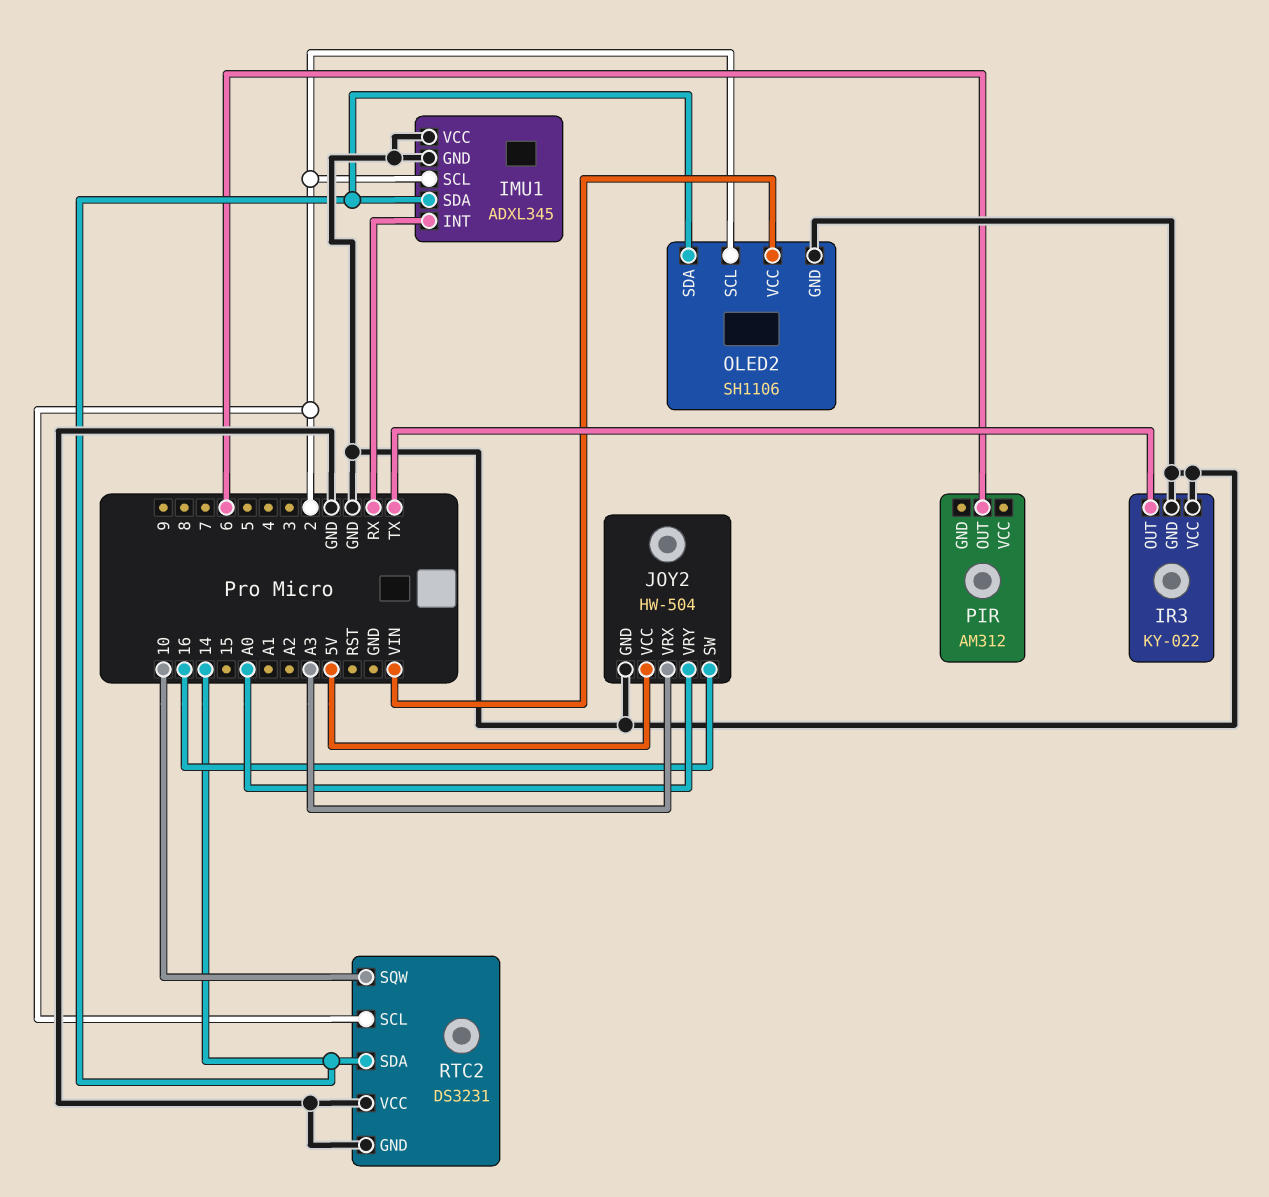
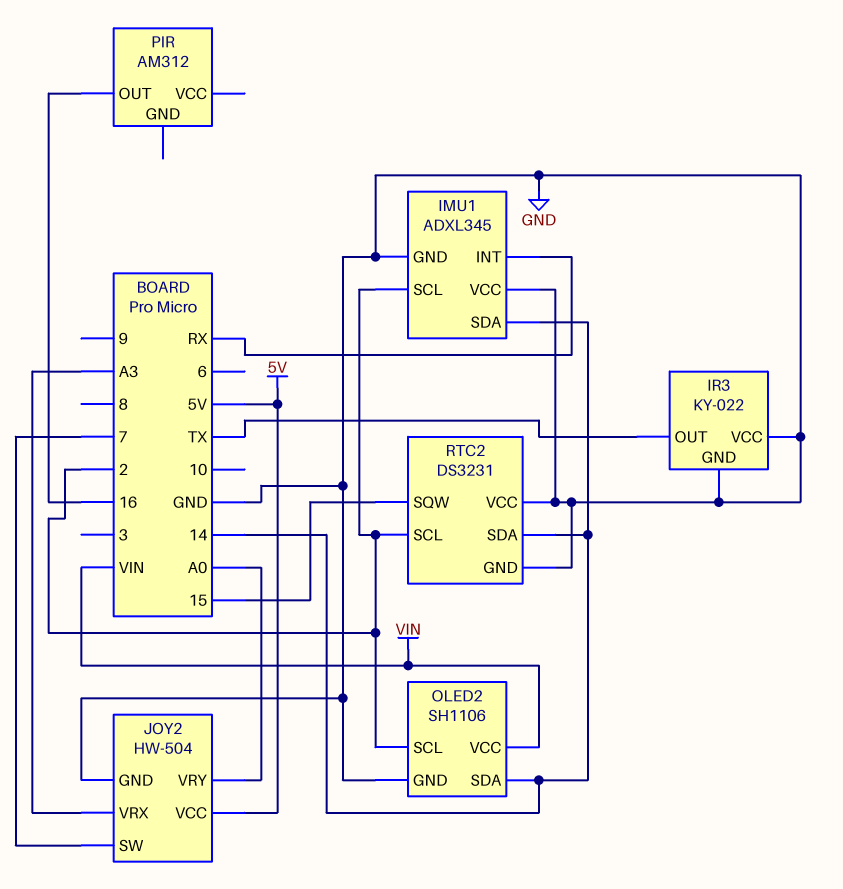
JOY2 pin SW: 16 -> 7
PIR pin OUT: 6 -> 16
RTC2 pin SQW: 10 -> 15

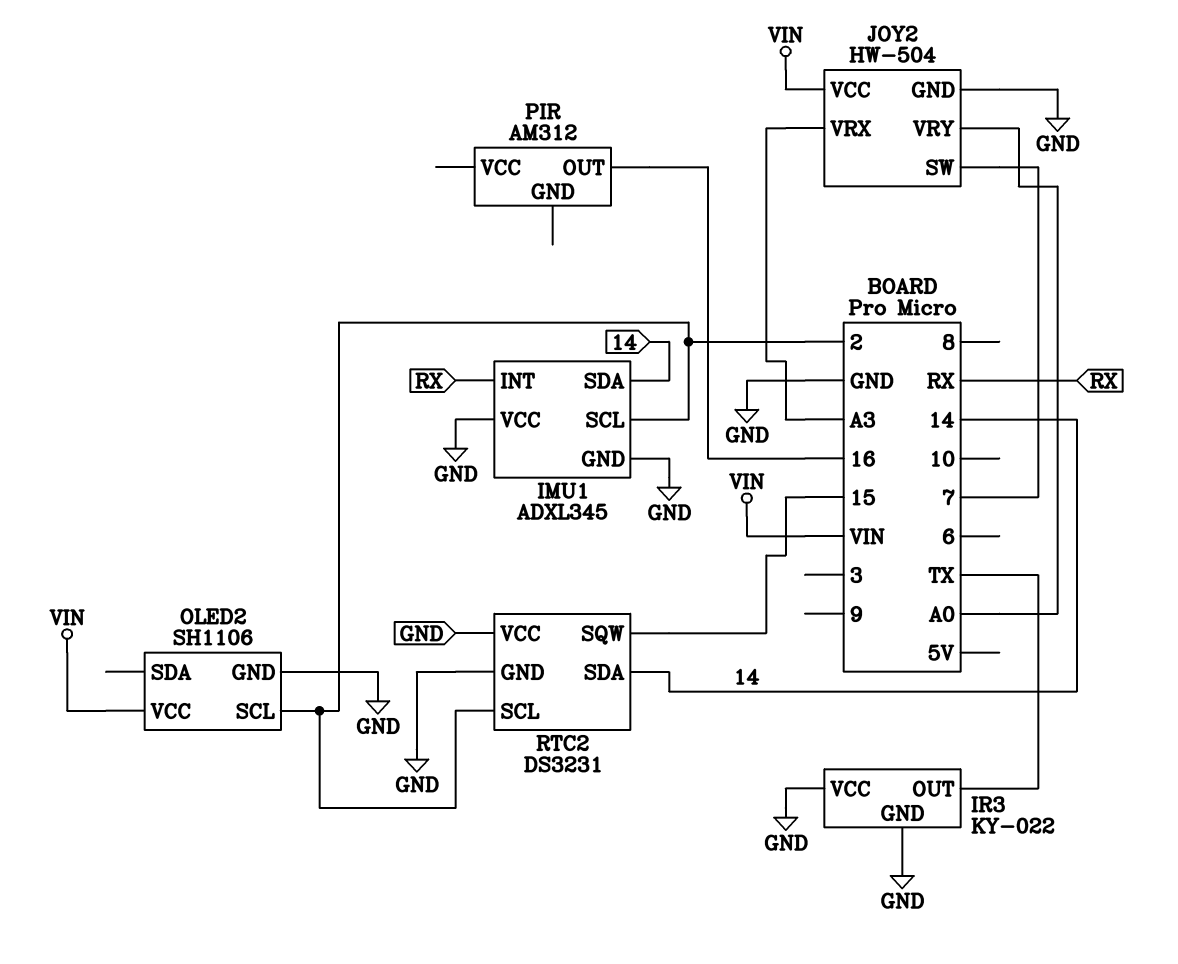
JOY2 pin VCC: 5V -> VIN
OLED2 pin SDA: 14 -> none

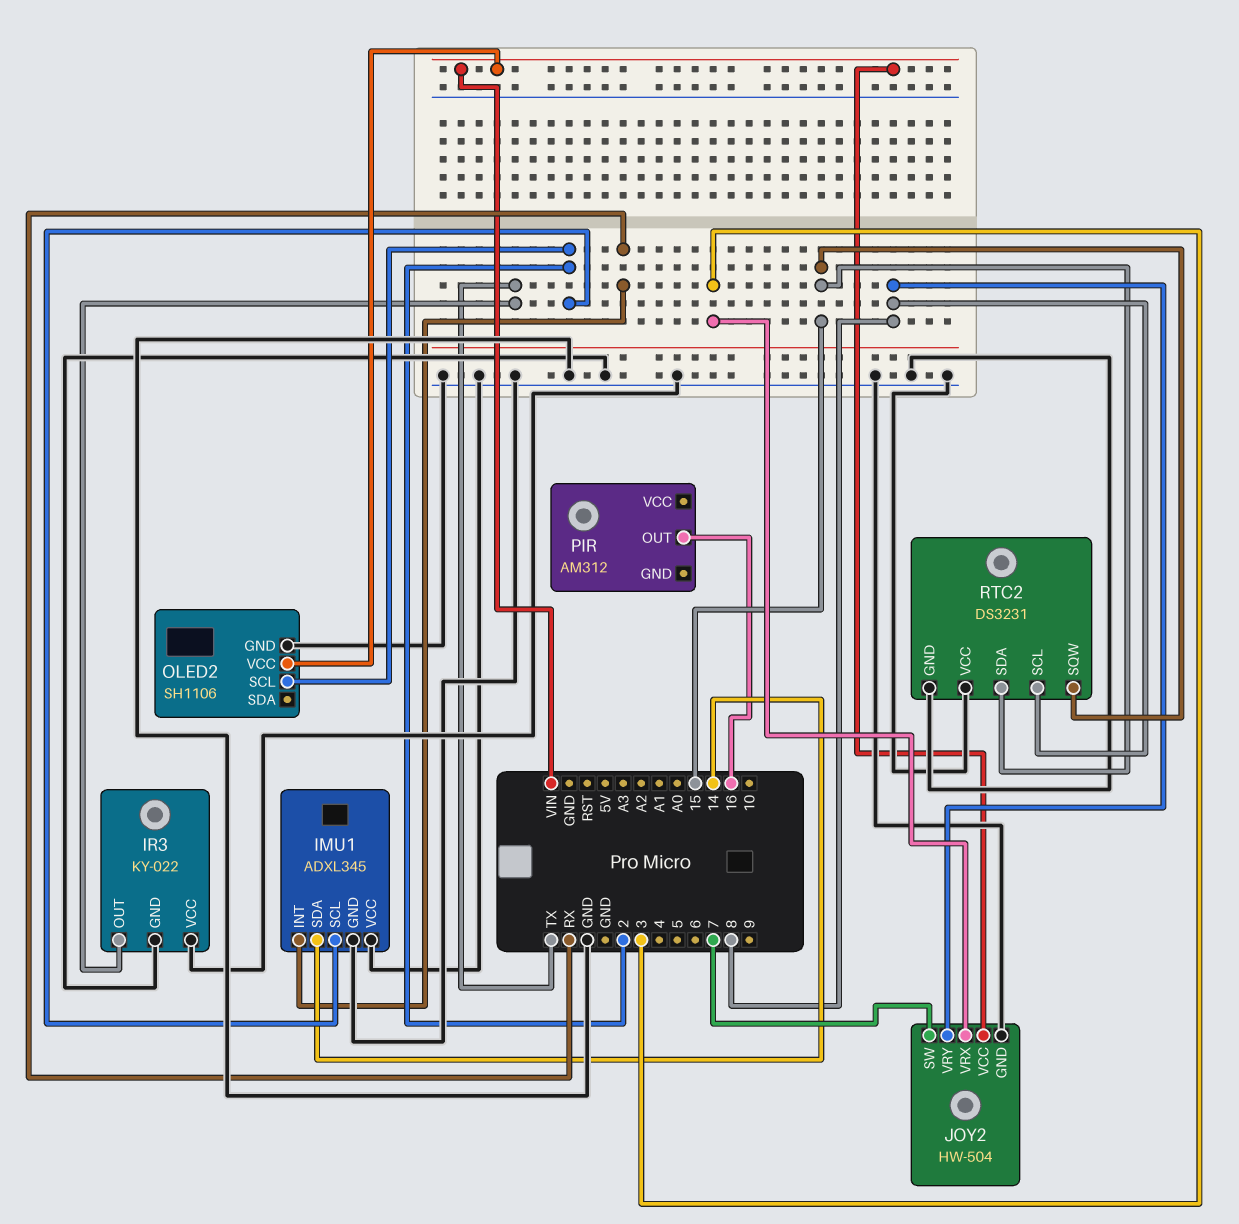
JOY2 pin VRX: A3 -> 3
JOY2 pin VRY: A0 -> 8
RTC2 pin SCL: 2 -> 8
RTC2 pin SDA: 14 -> 15

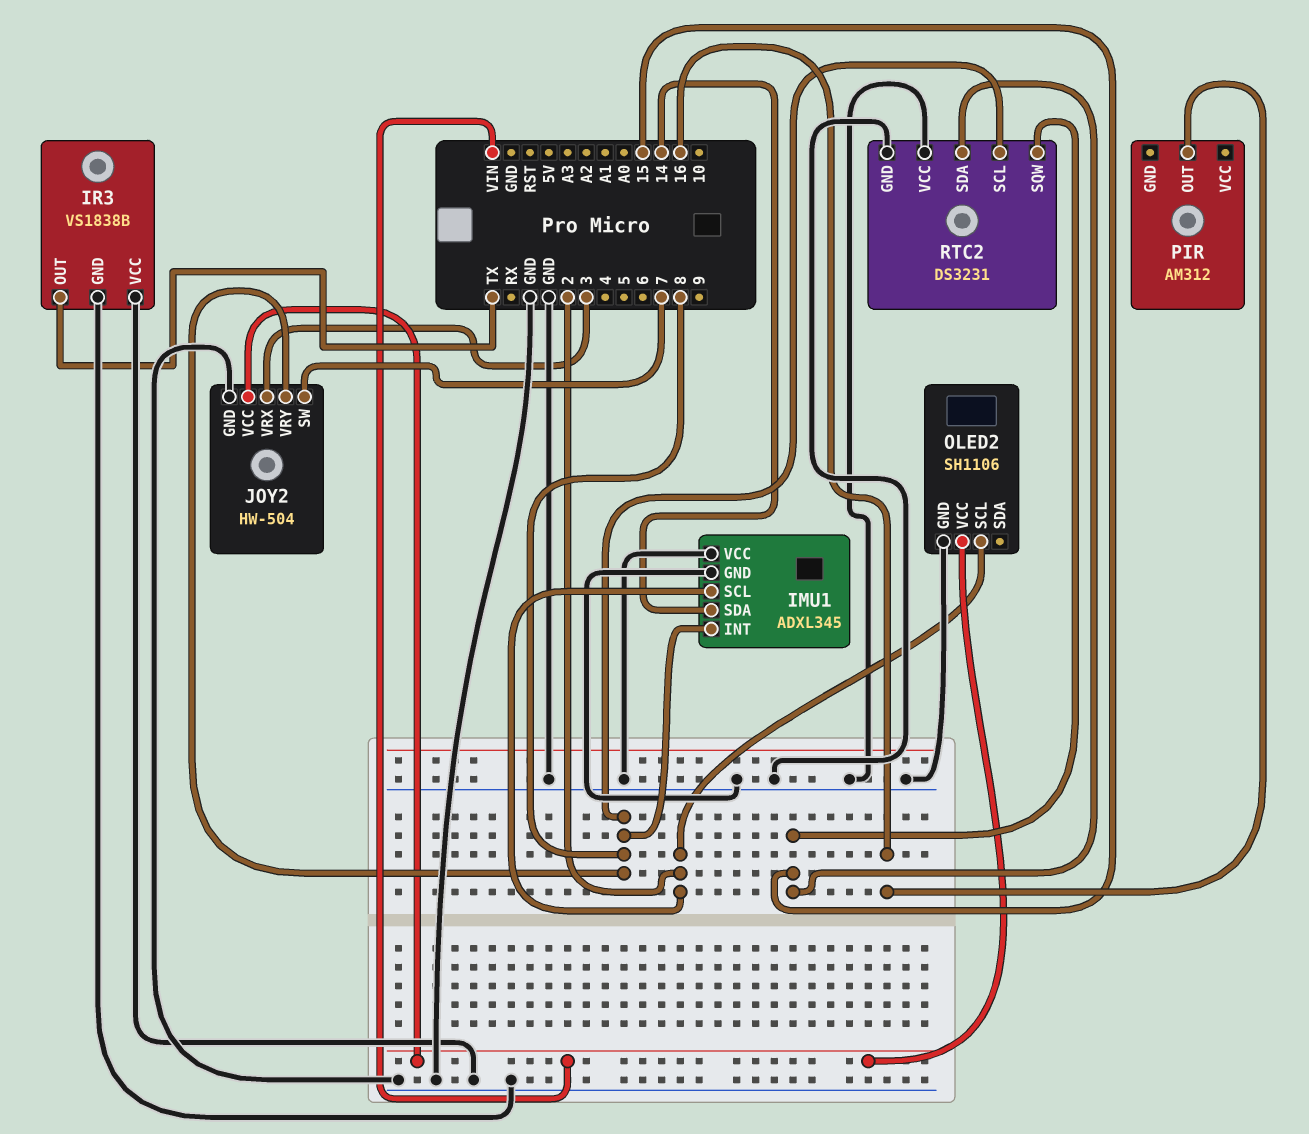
IMU1 pin INT: RX -> 8
IR3: KY-022 -> VS1838B

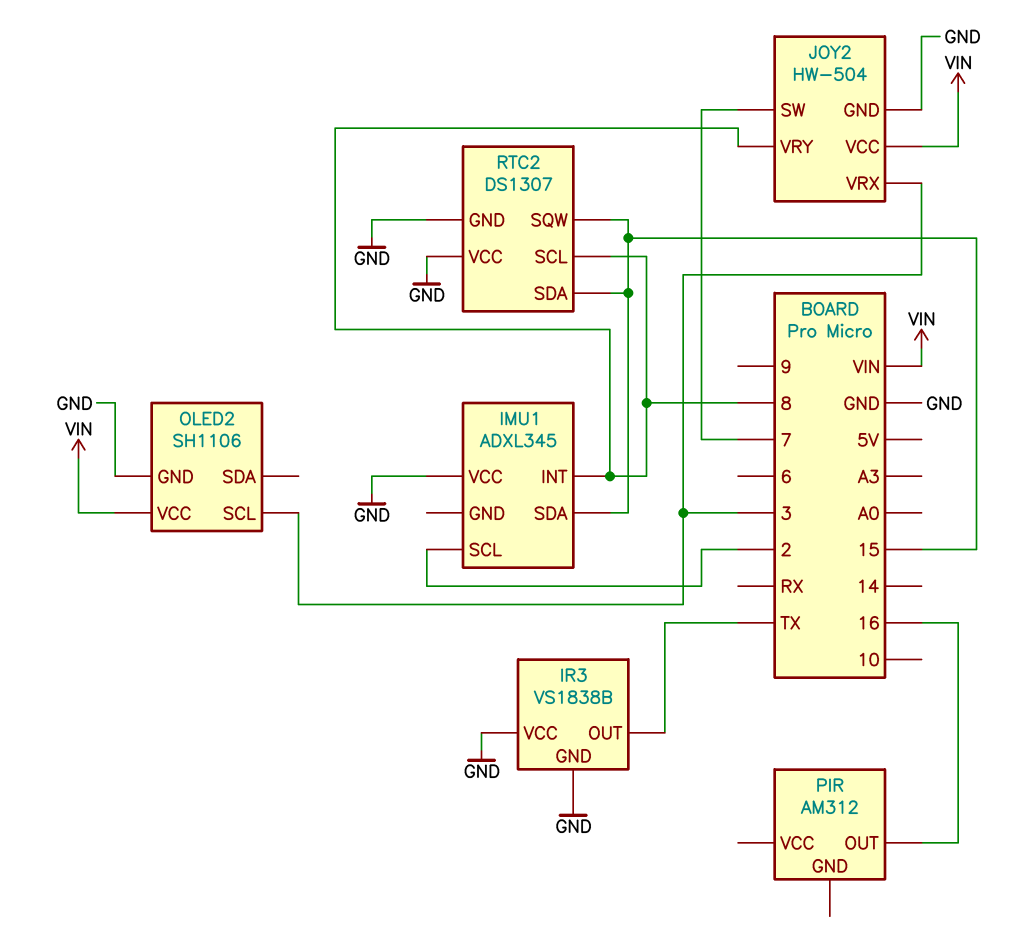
IMU1 pin GND: GND -> none
IMU1 pin SDA: 14 -> 15
OLED2 pin SCL: 2 -> 3
RTC2: DS3231 -> DS1307

